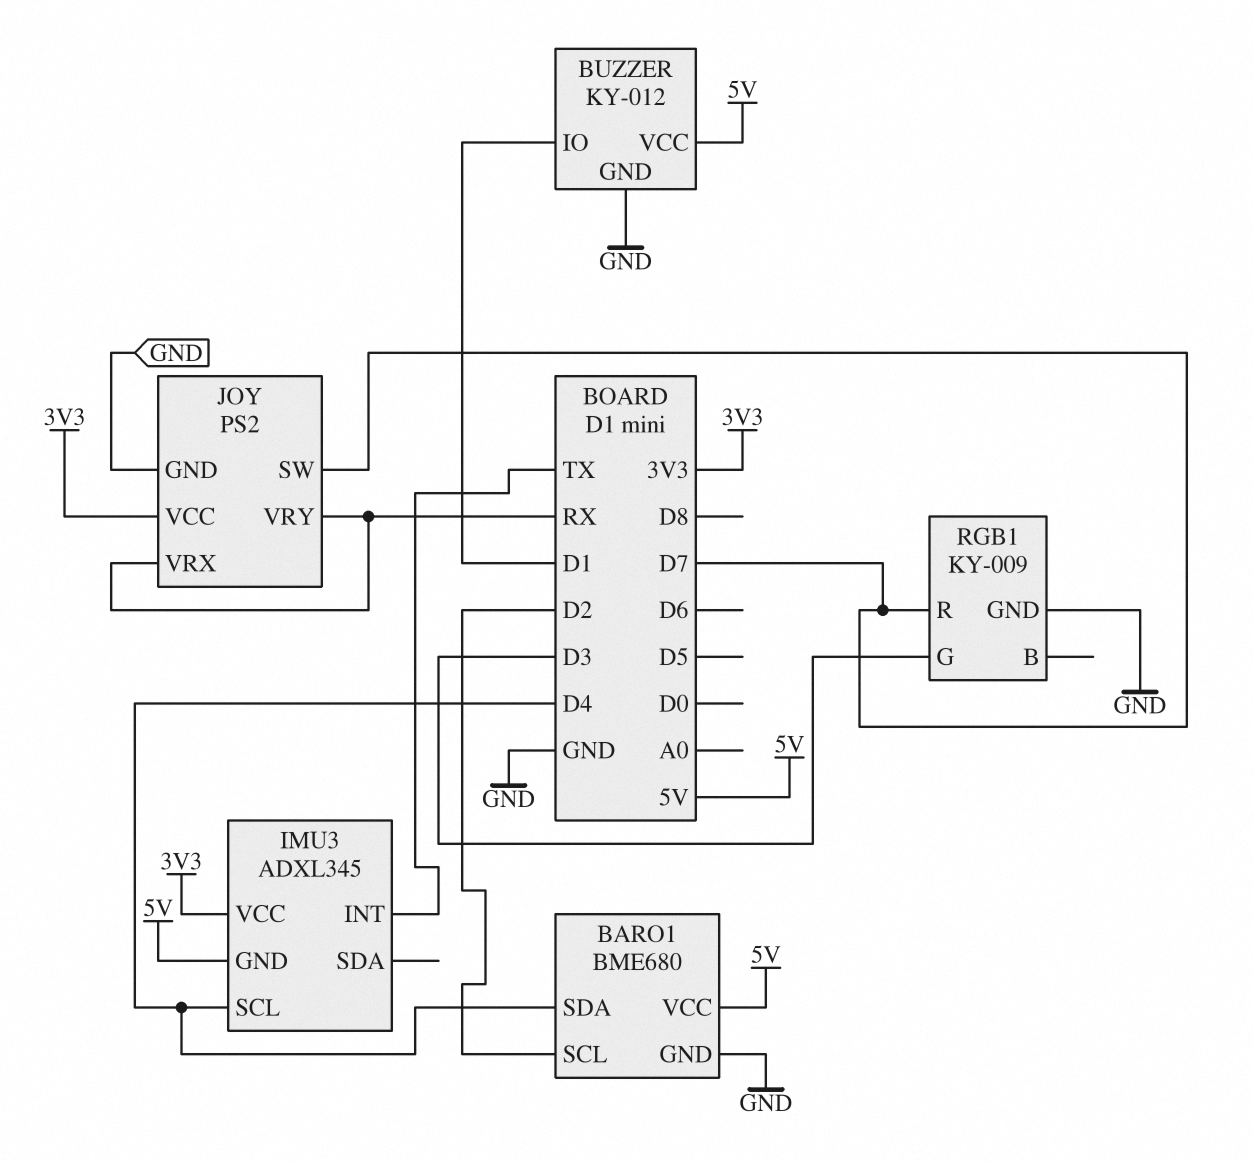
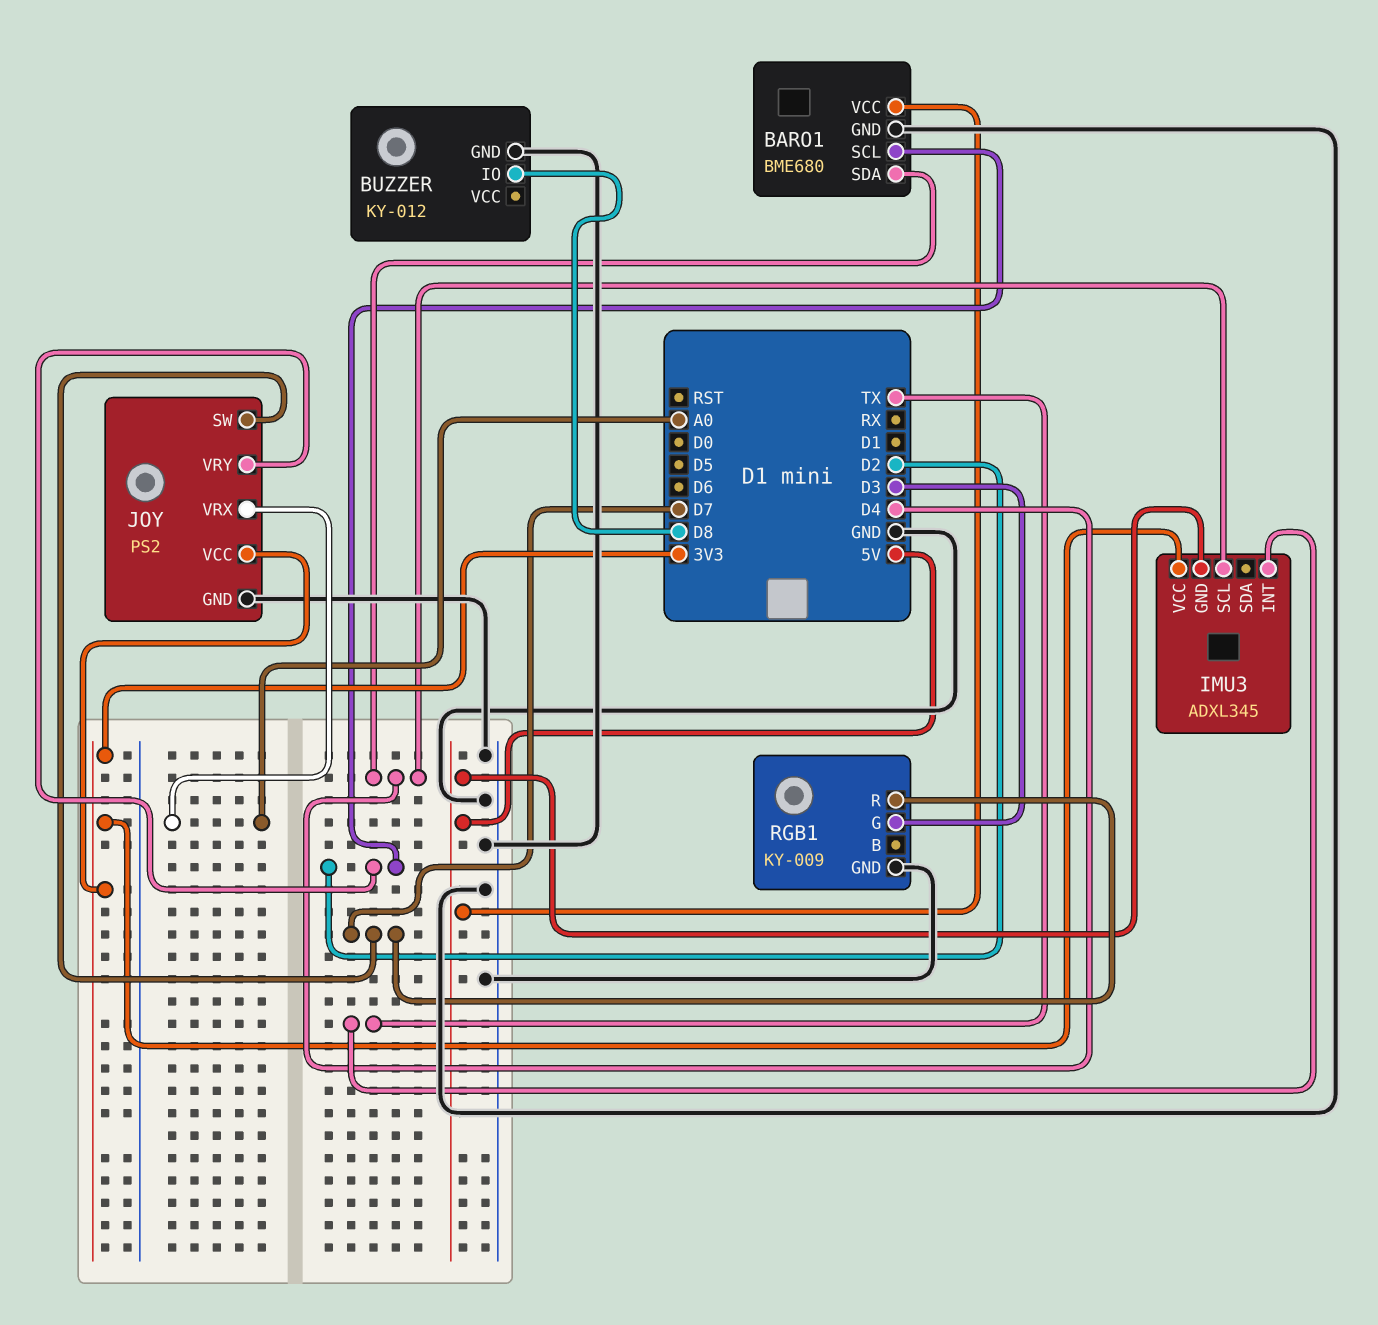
BUZZER pin IO: D1 -> D8
BUZZER pin VCC: 5V -> none
JOY pin VRX: RX -> A0
JOY pin VRY: RX -> D2

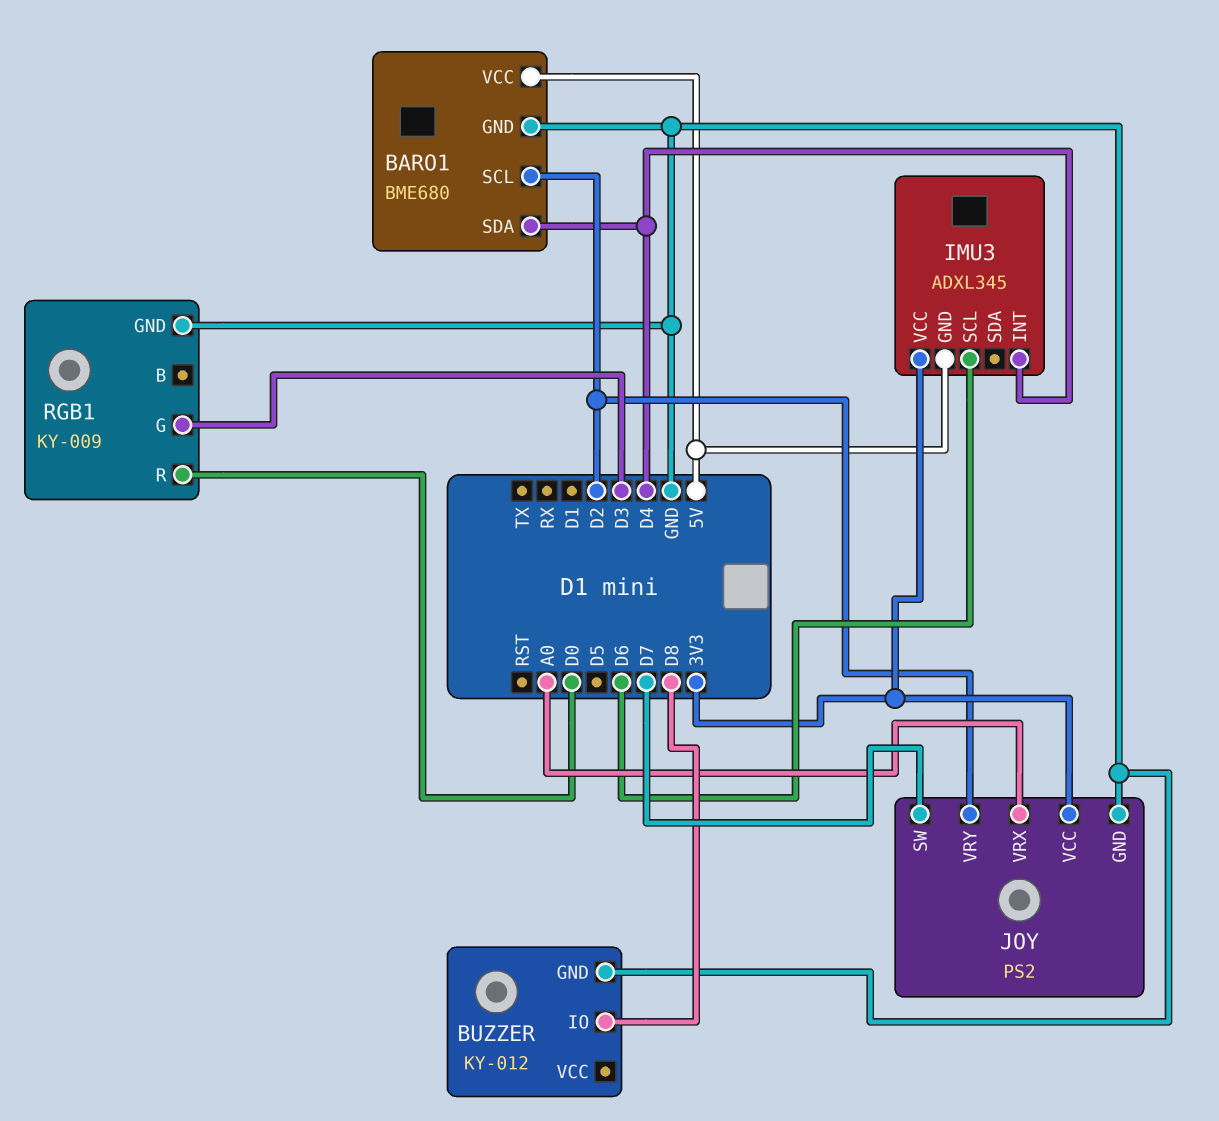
IMU3 pin INT: TX -> D4
IMU3 pin SCL: D4 -> D6
RGB1 pin R: D7 -> D0

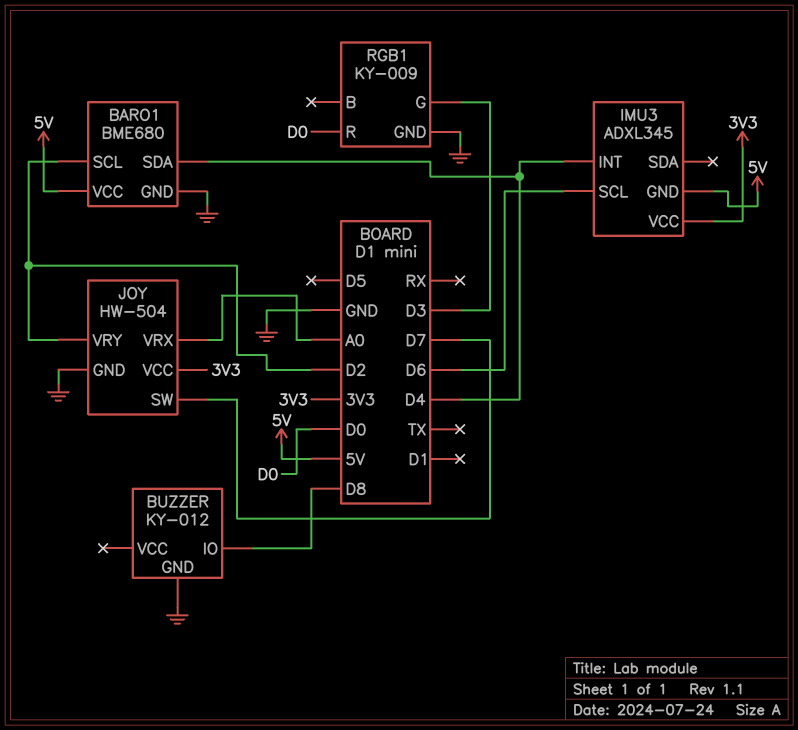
JOY: PS2 -> HW-504

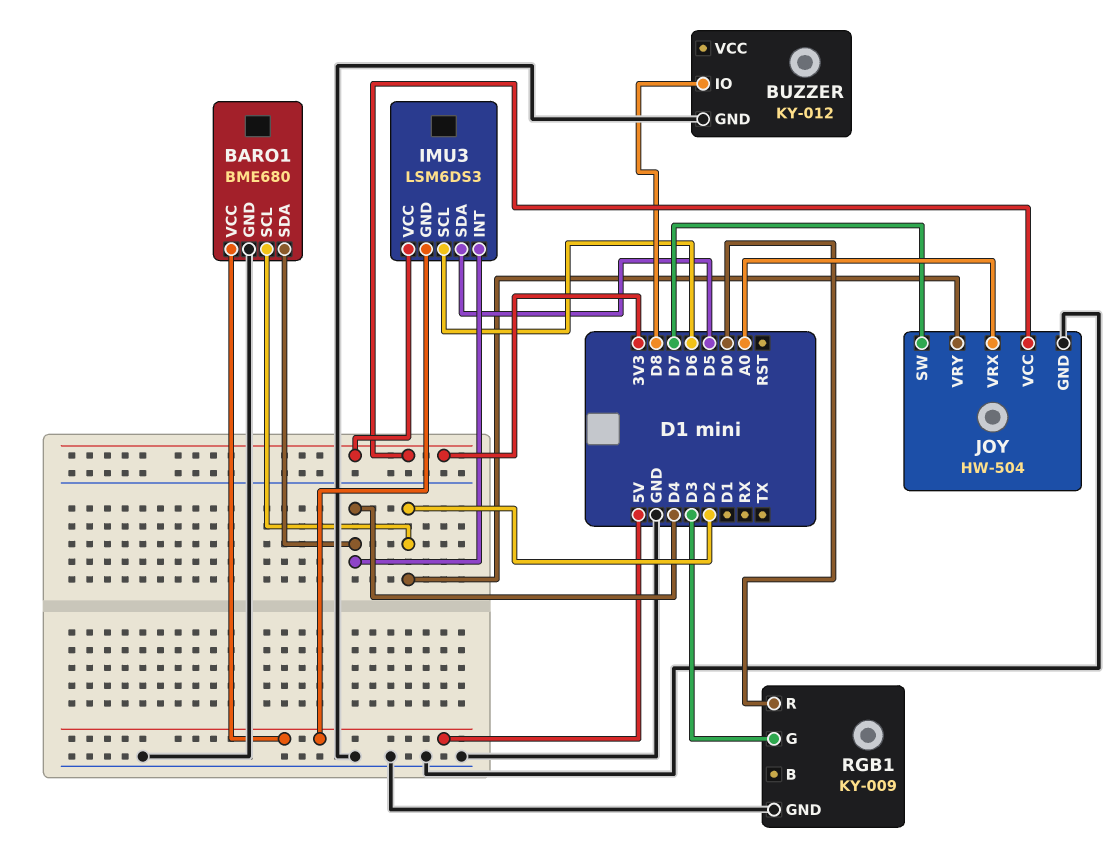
IMU3: ADXL345 -> LSM6DS3
IMU3 pin SDA: none -> D5

